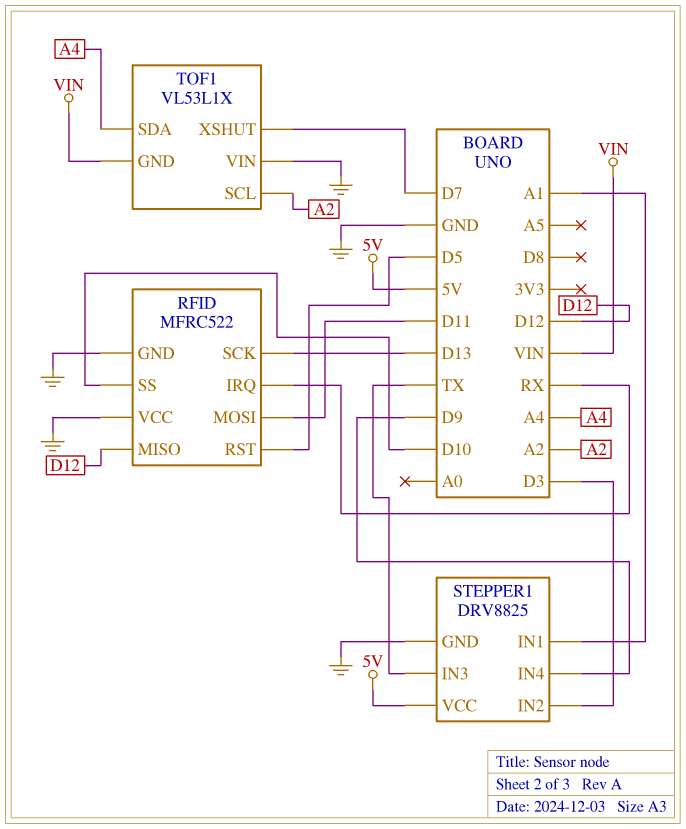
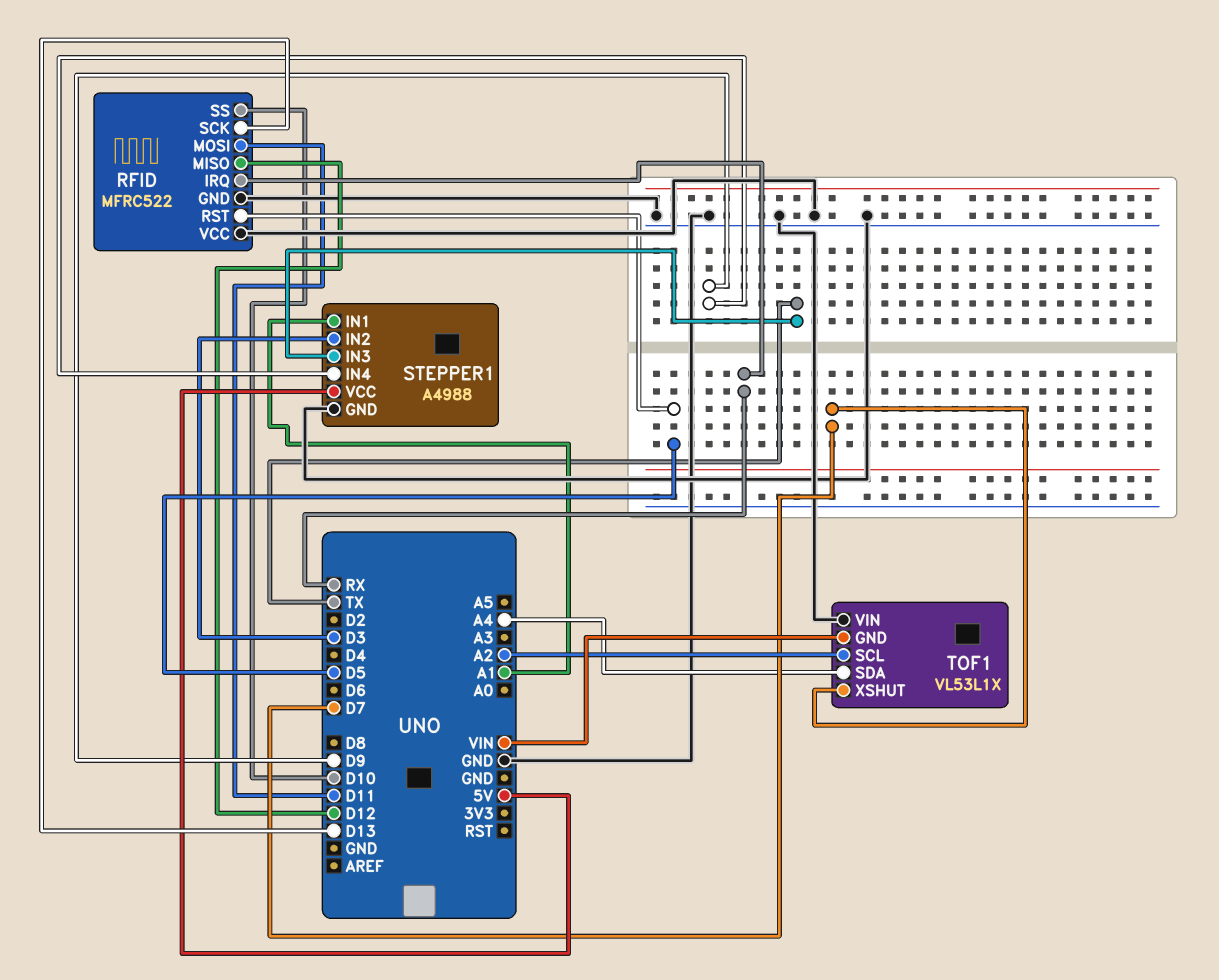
STEPPER1: DRV8825 -> A4988

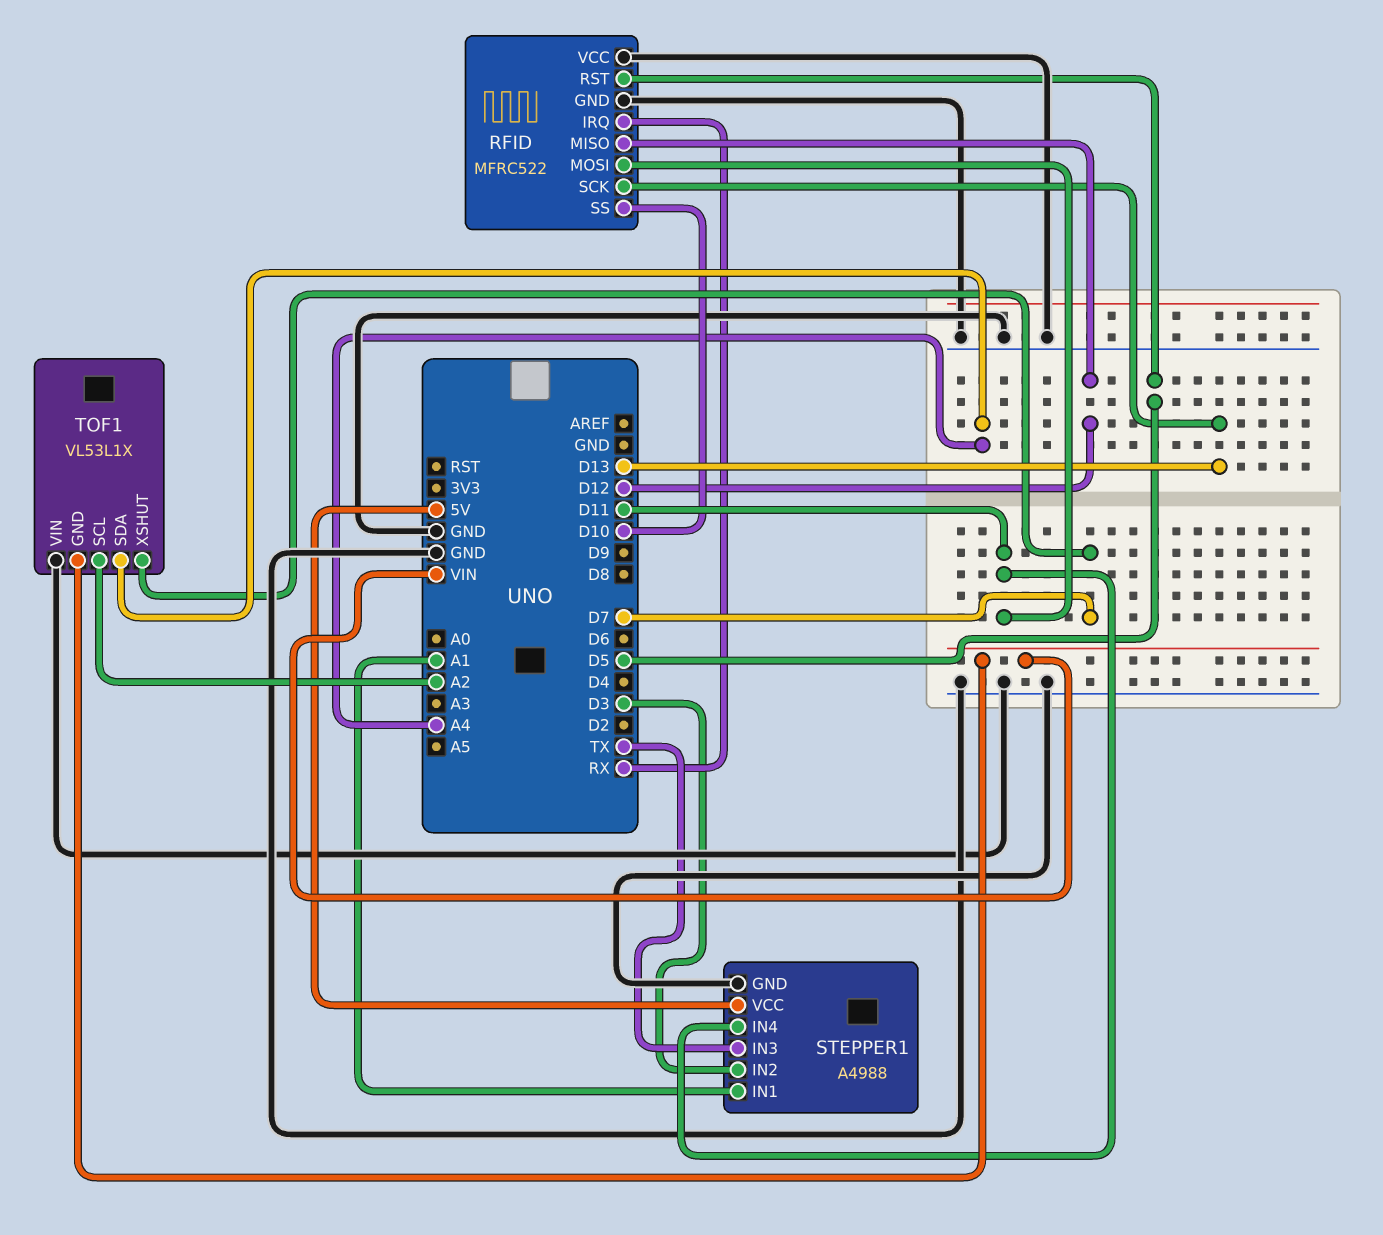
STEPPER1 pin IN4: D9 -> D11

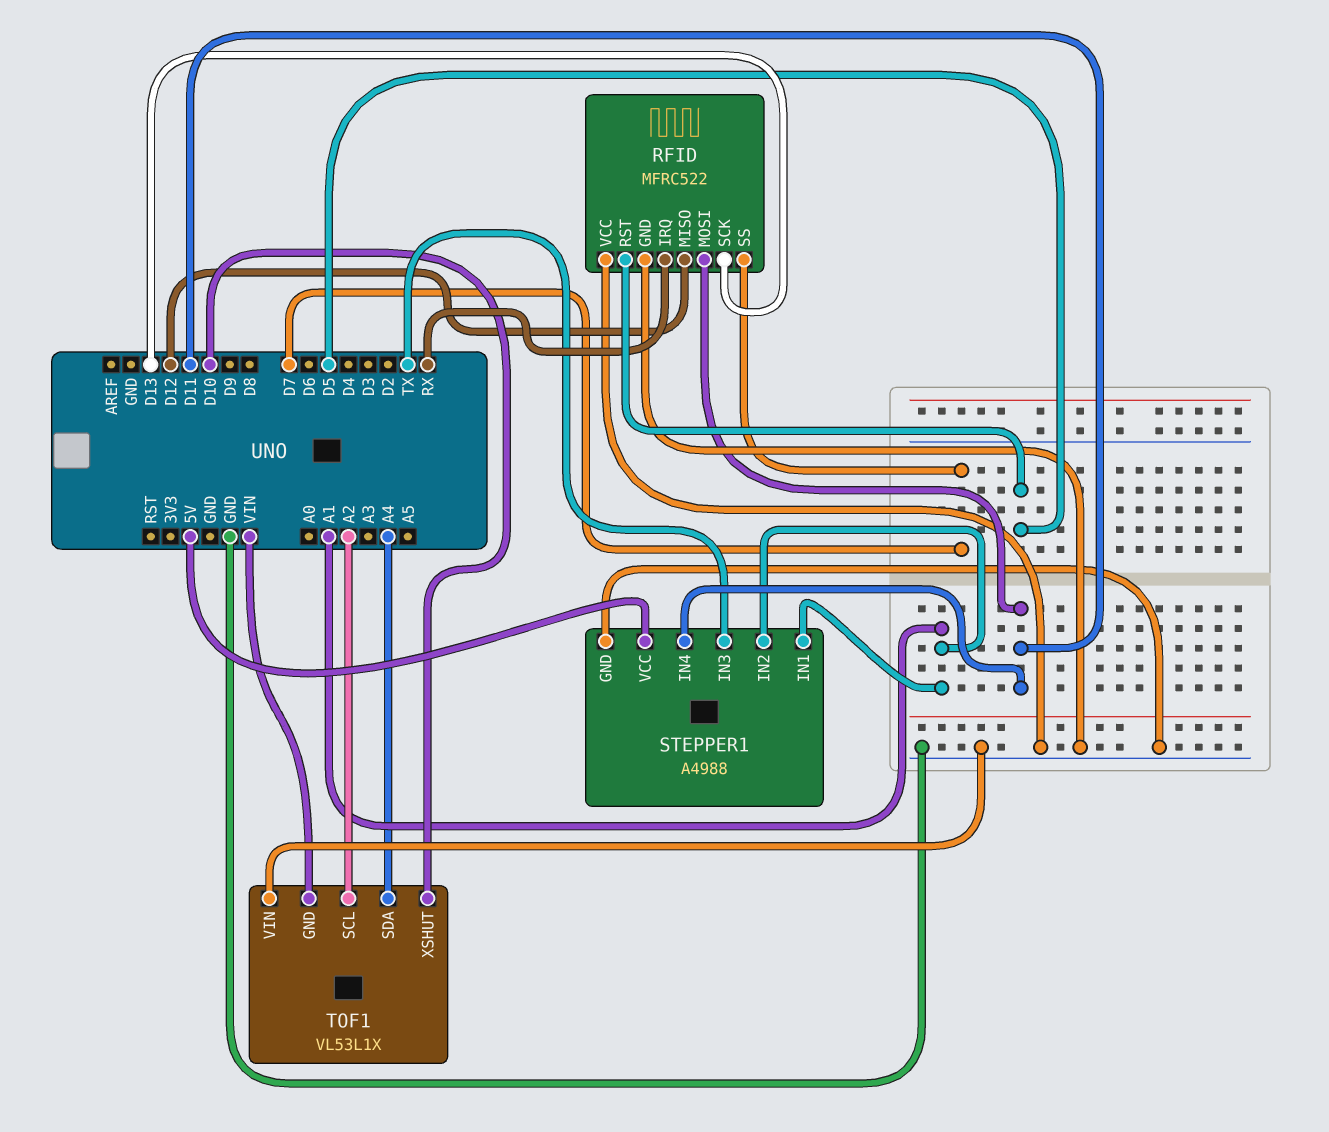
RFID pin SS: D10 -> D7
STEPPER1 pin IN2: D3 -> A1
TOF1 pin XSHUT: D7 -> D10

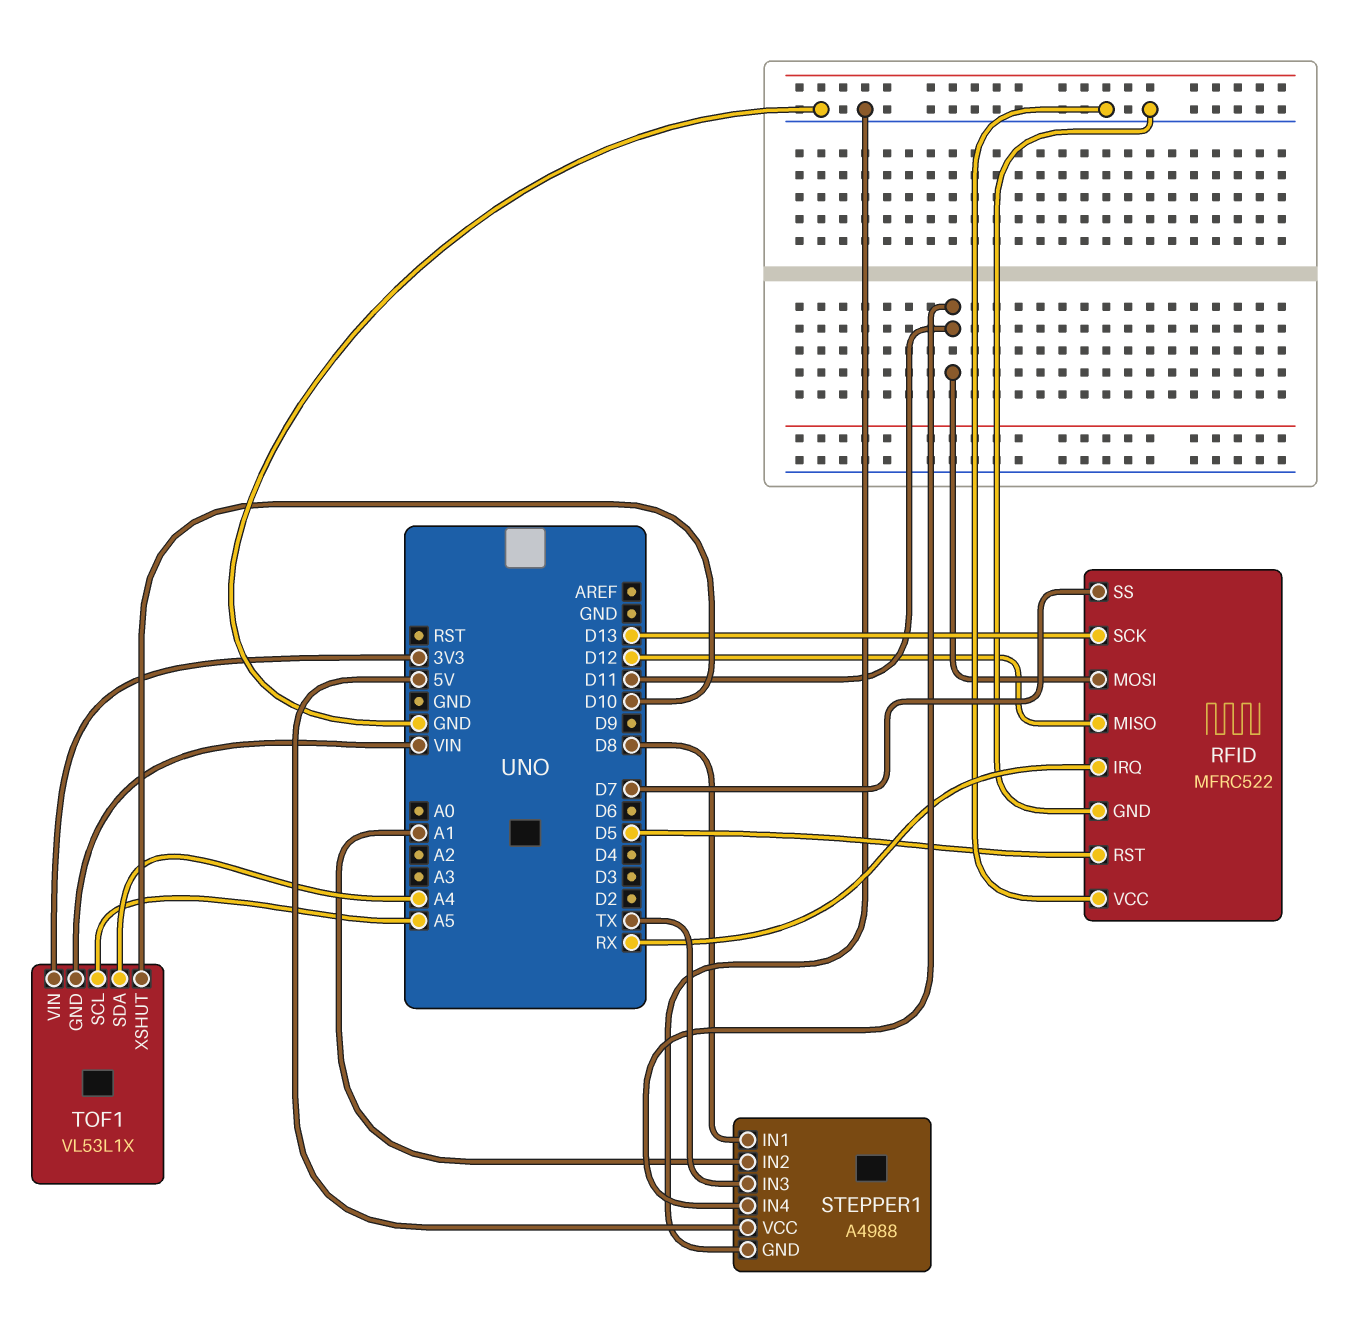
STEPPER1 pin IN1: A1 -> D8
TOF1 pin SCL: A2 -> A5
TOF1 pin VIN: GND -> 3V3

